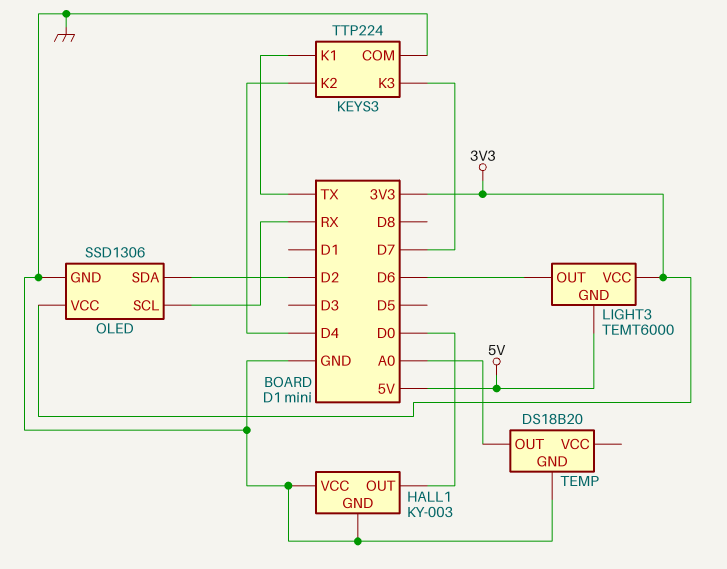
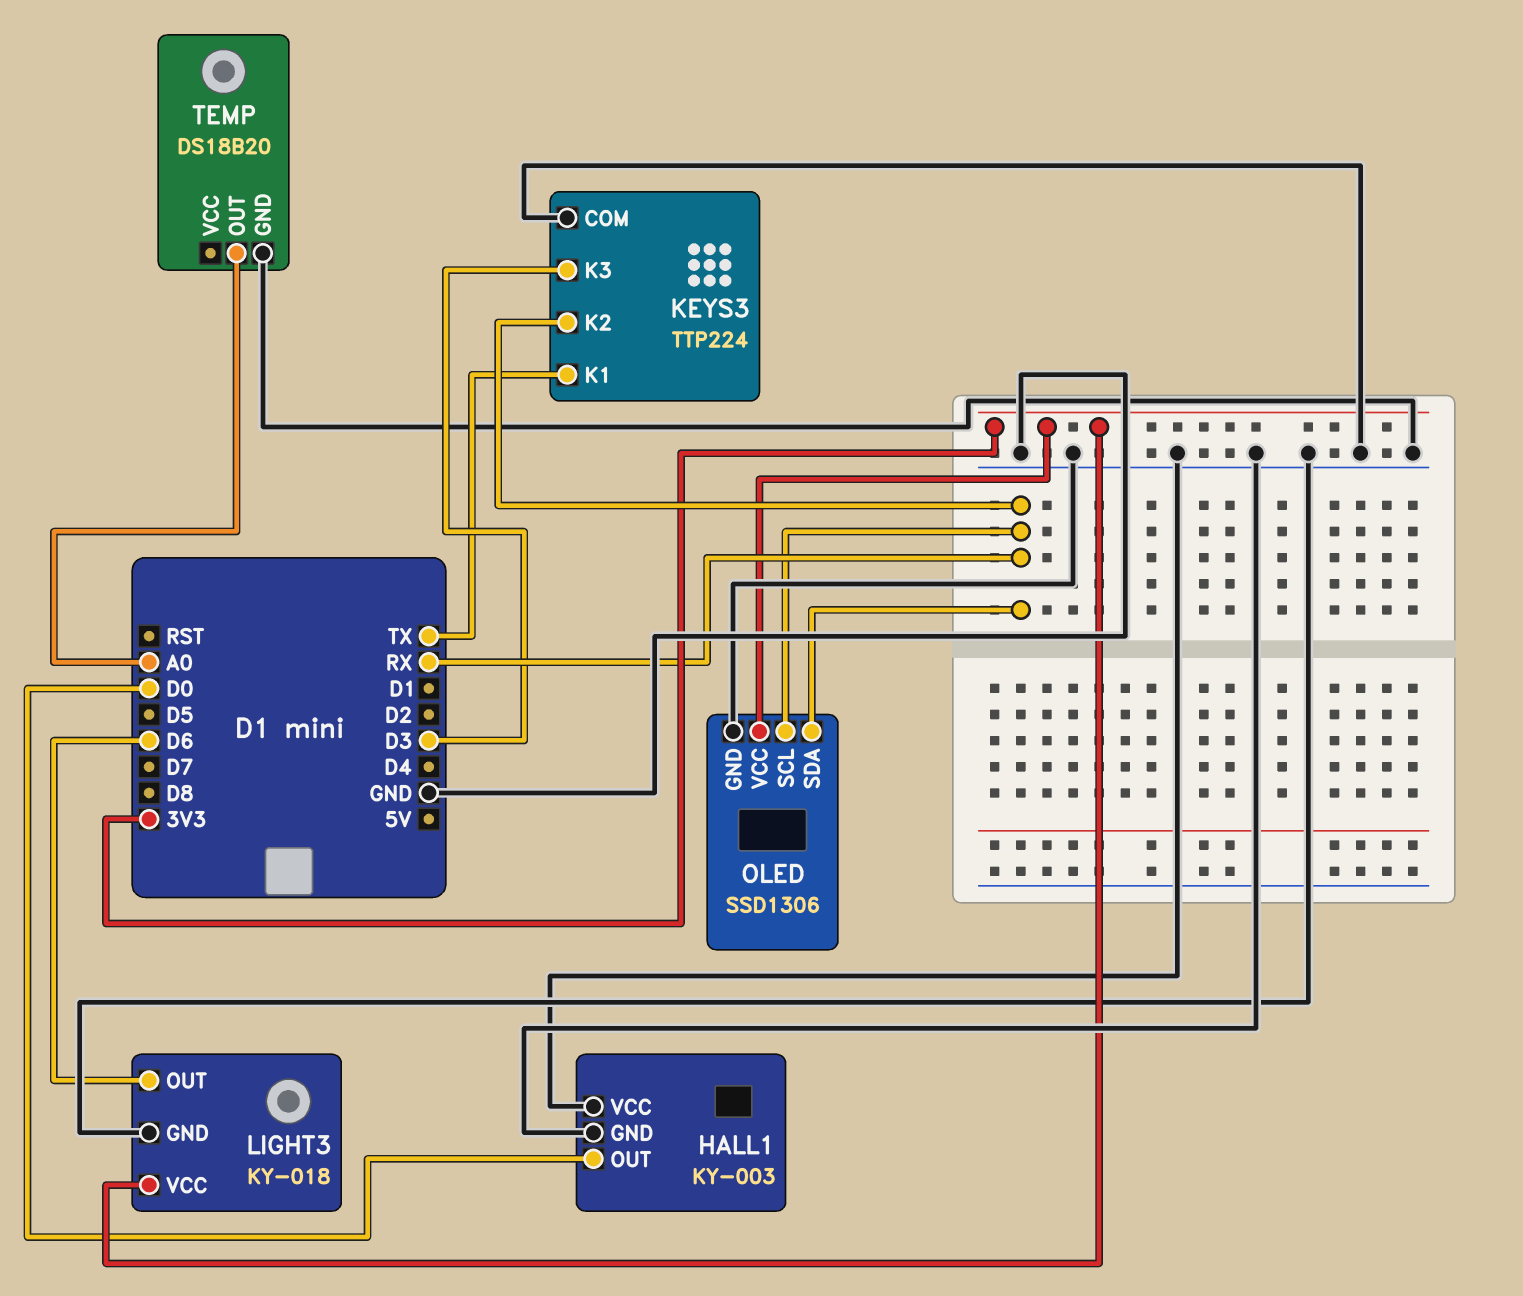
KEYS3 pin K2: D4 -> RX
KEYS3 pin K3: D7 -> D3
LIGHT3: TEMT6000 -> KY-018
LIGHT3 pin GND: 5V -> GND
OLED pin SDA: D2 -> RX

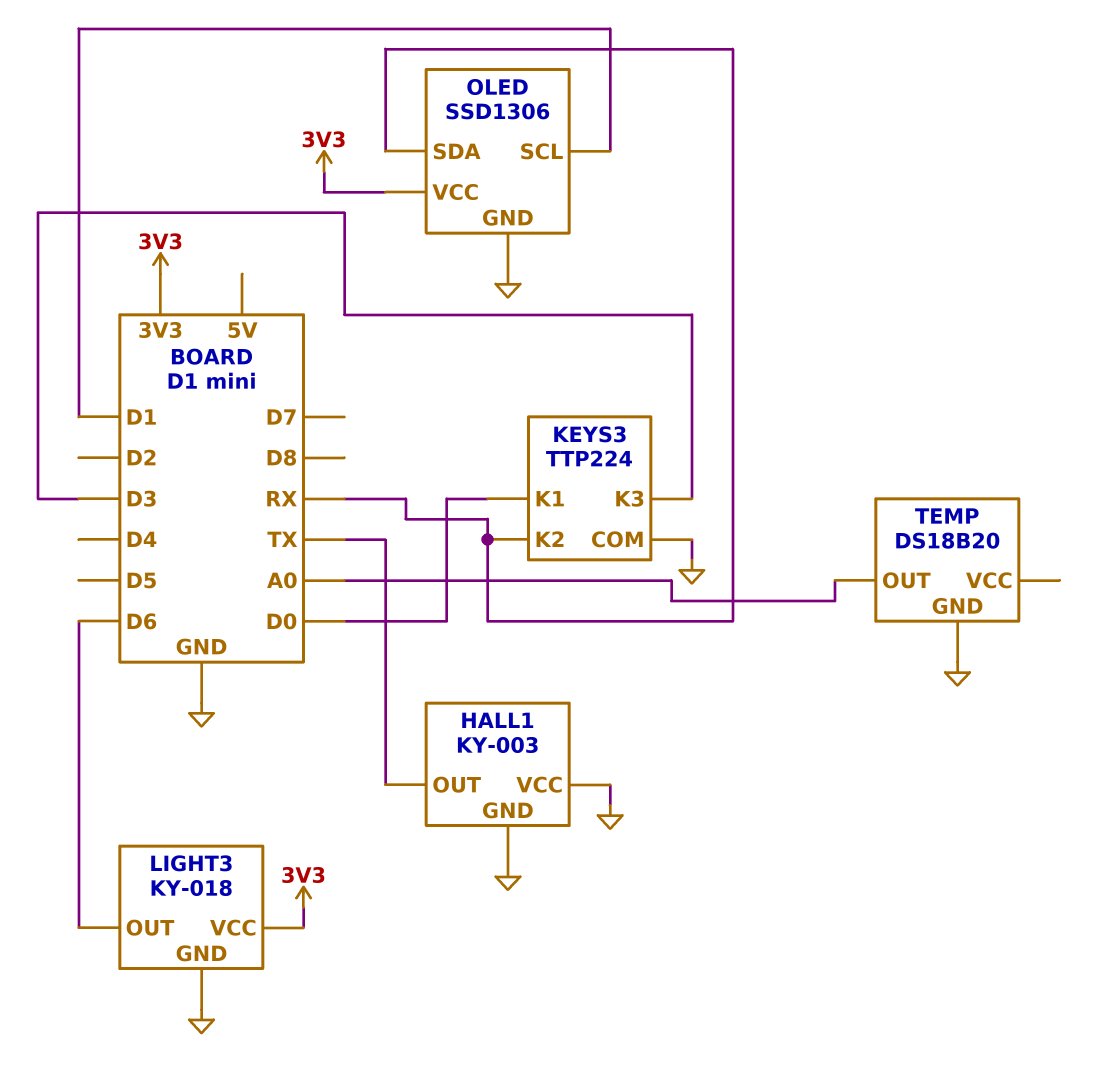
HALL1 pin OUT: D0 -> TX
KEYS3 pin K1: TX -> D0
OLED pin SCL: RX -> D1

